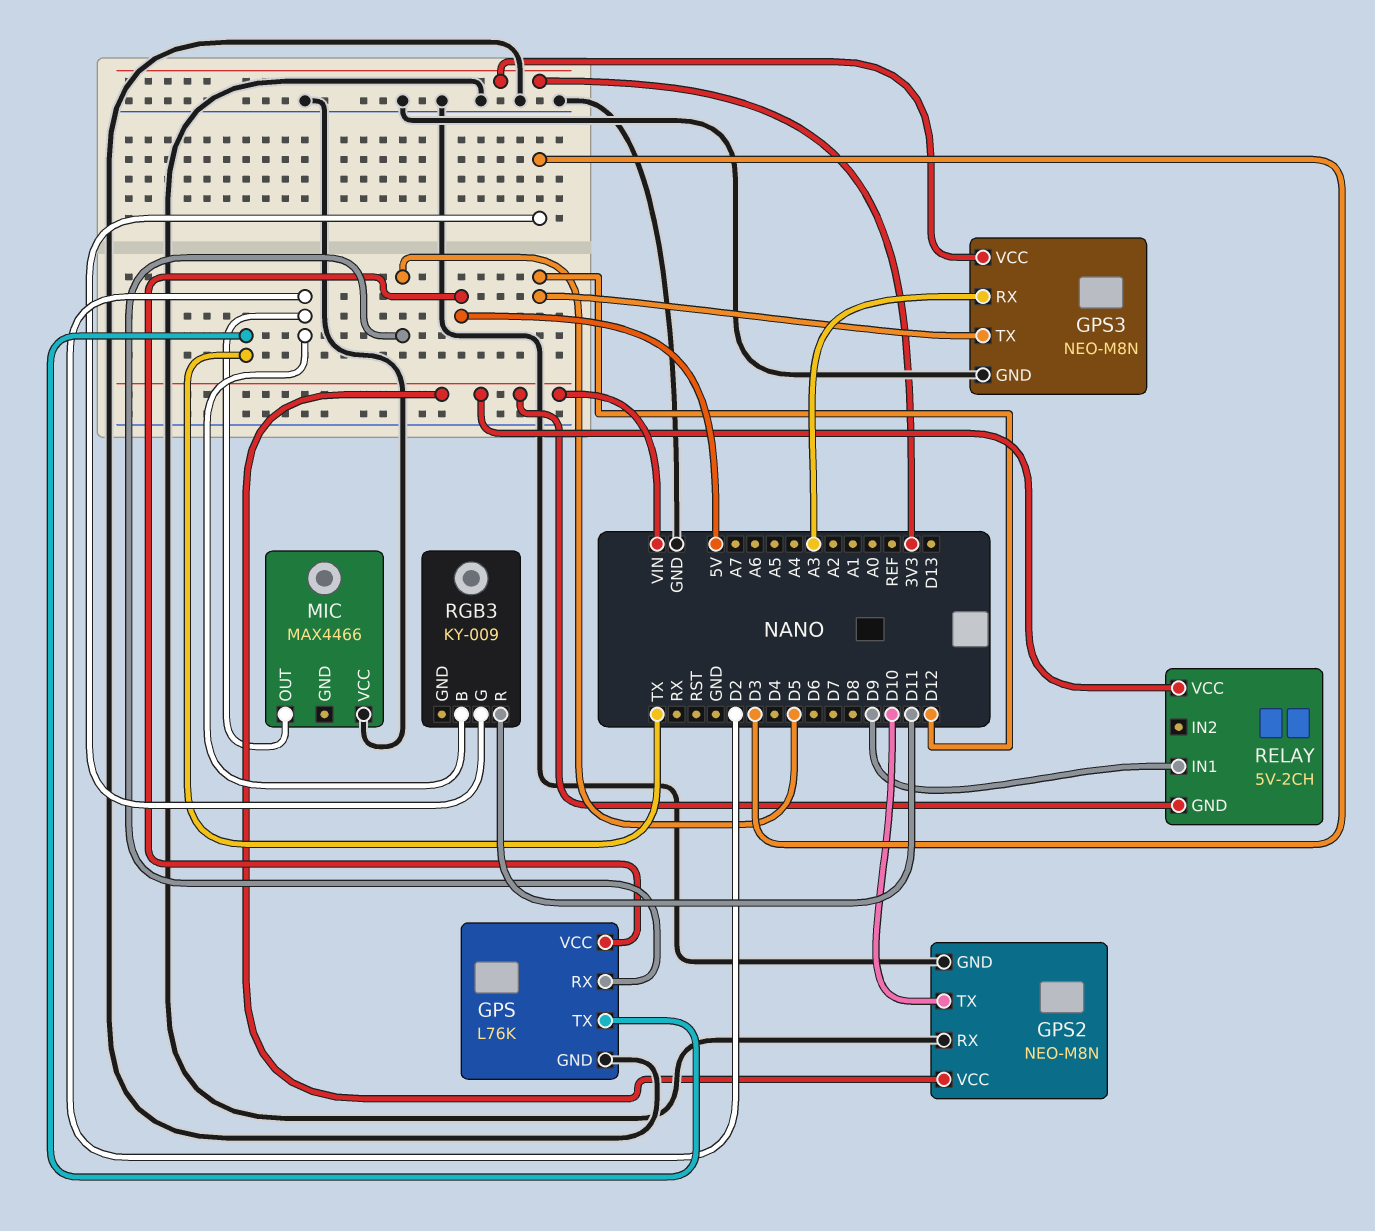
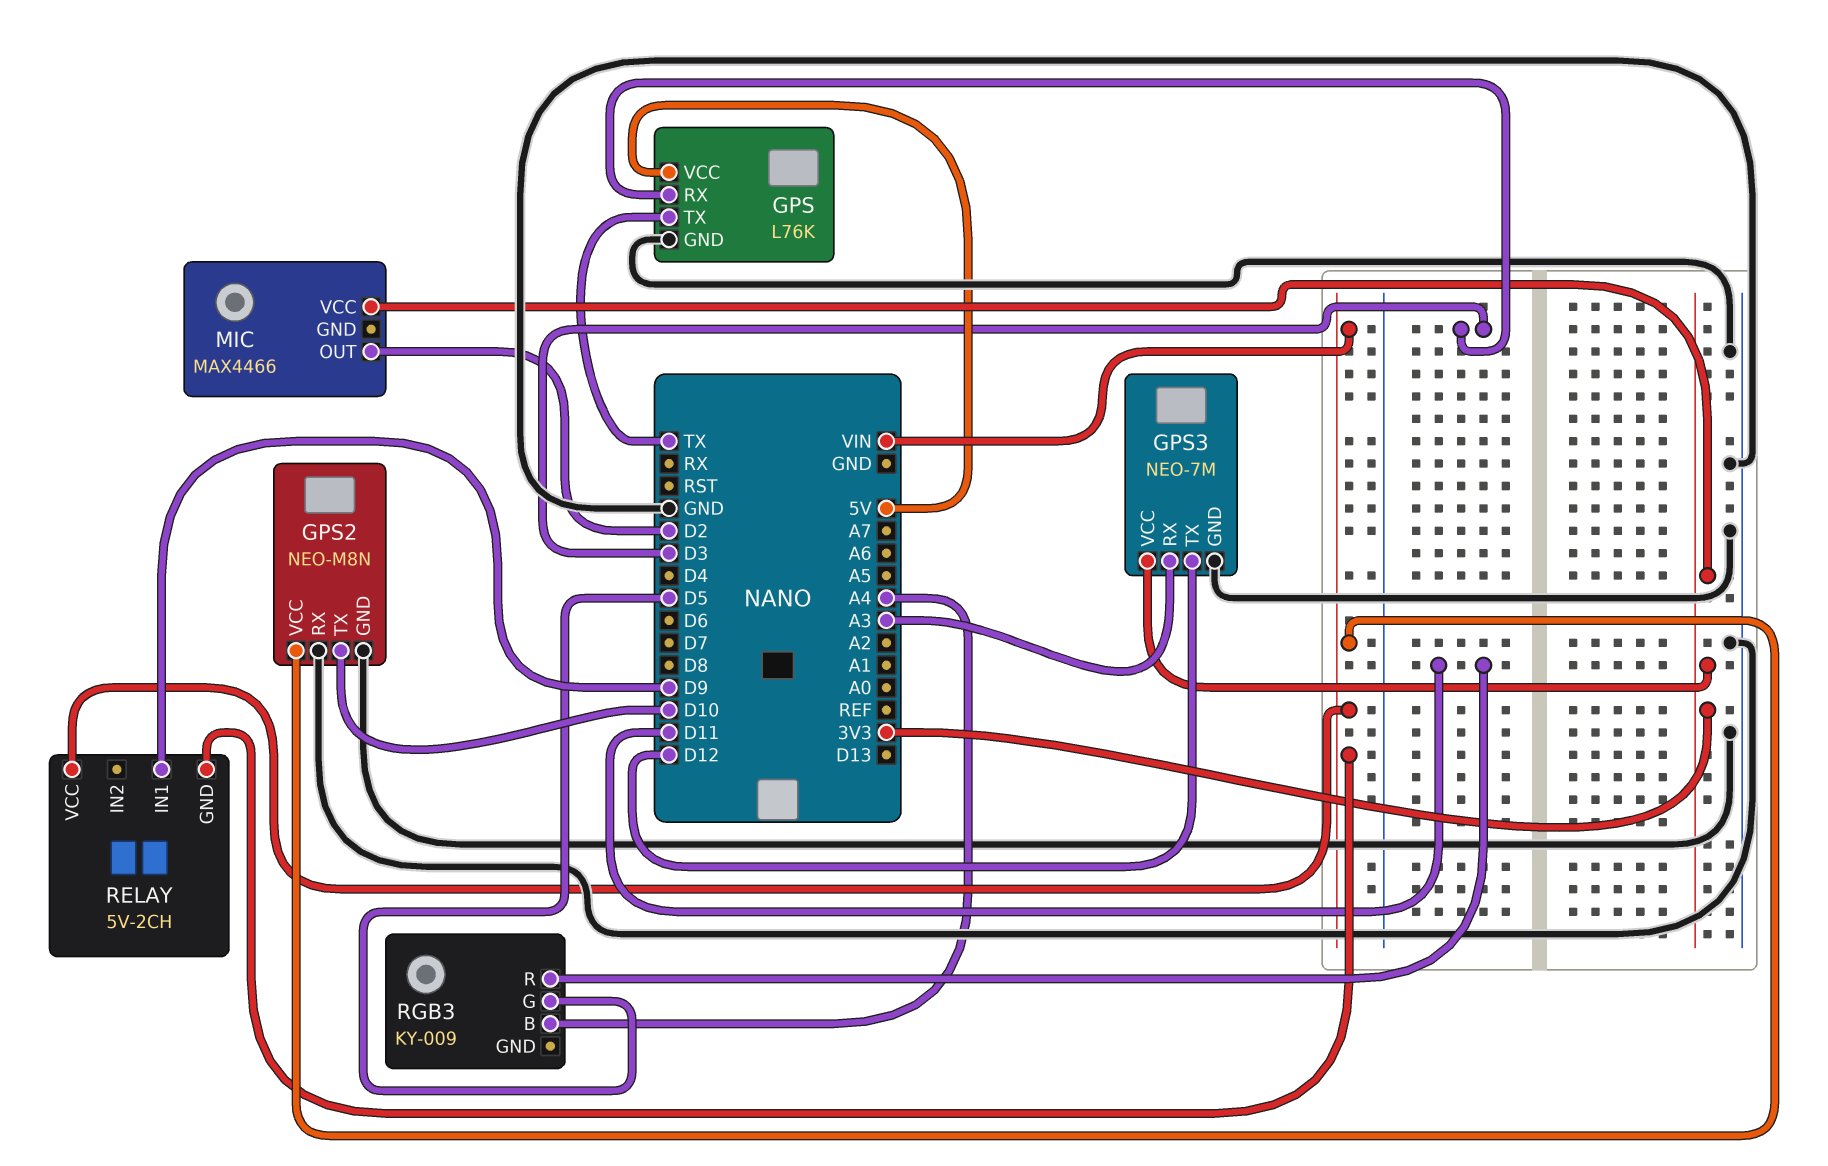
GPS pin RX: D5 -> D3
GPS3: NEO-M8N -> NEO-7M
MIC pin VCC: GND -> 3V3
RGB3 pin B: D2 -> A4
RGB3 pin G: D3 -> D5

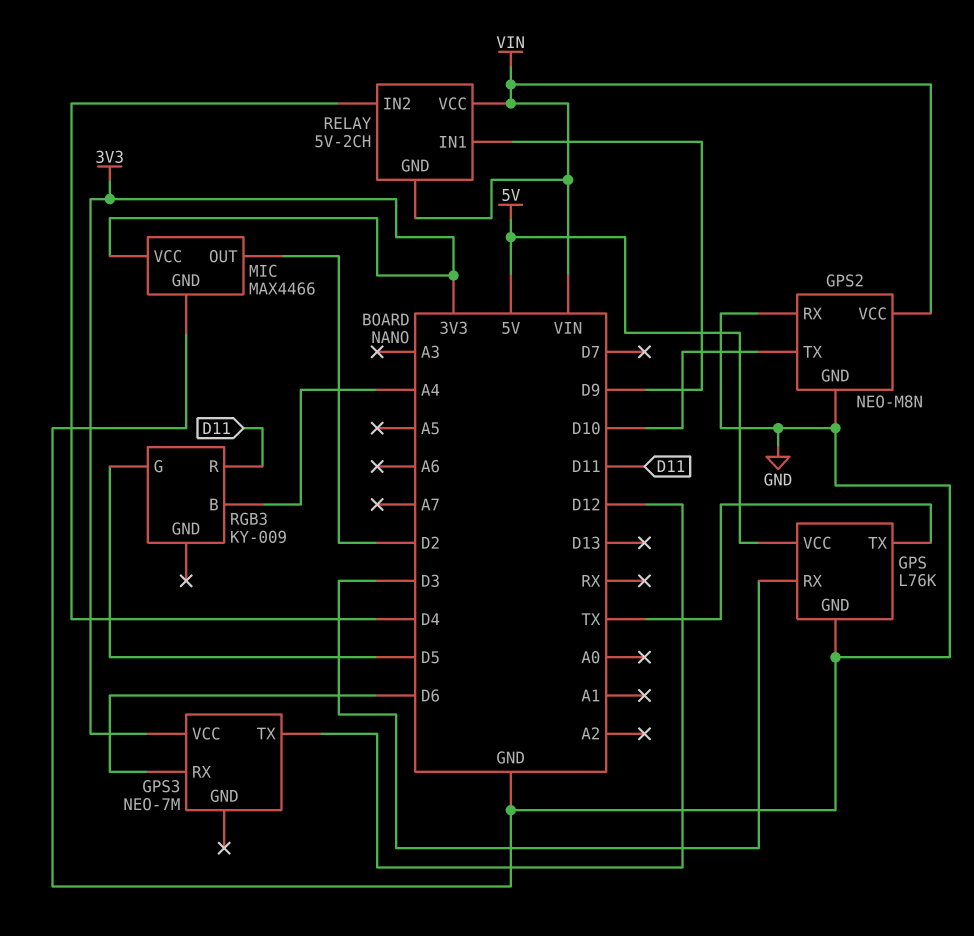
GPS3 pin GND: GND -> none
GPS3 pin RX: A3 -> D6
MIC pin GND: none -> GND
RELAY pin IN2: none -> D4

